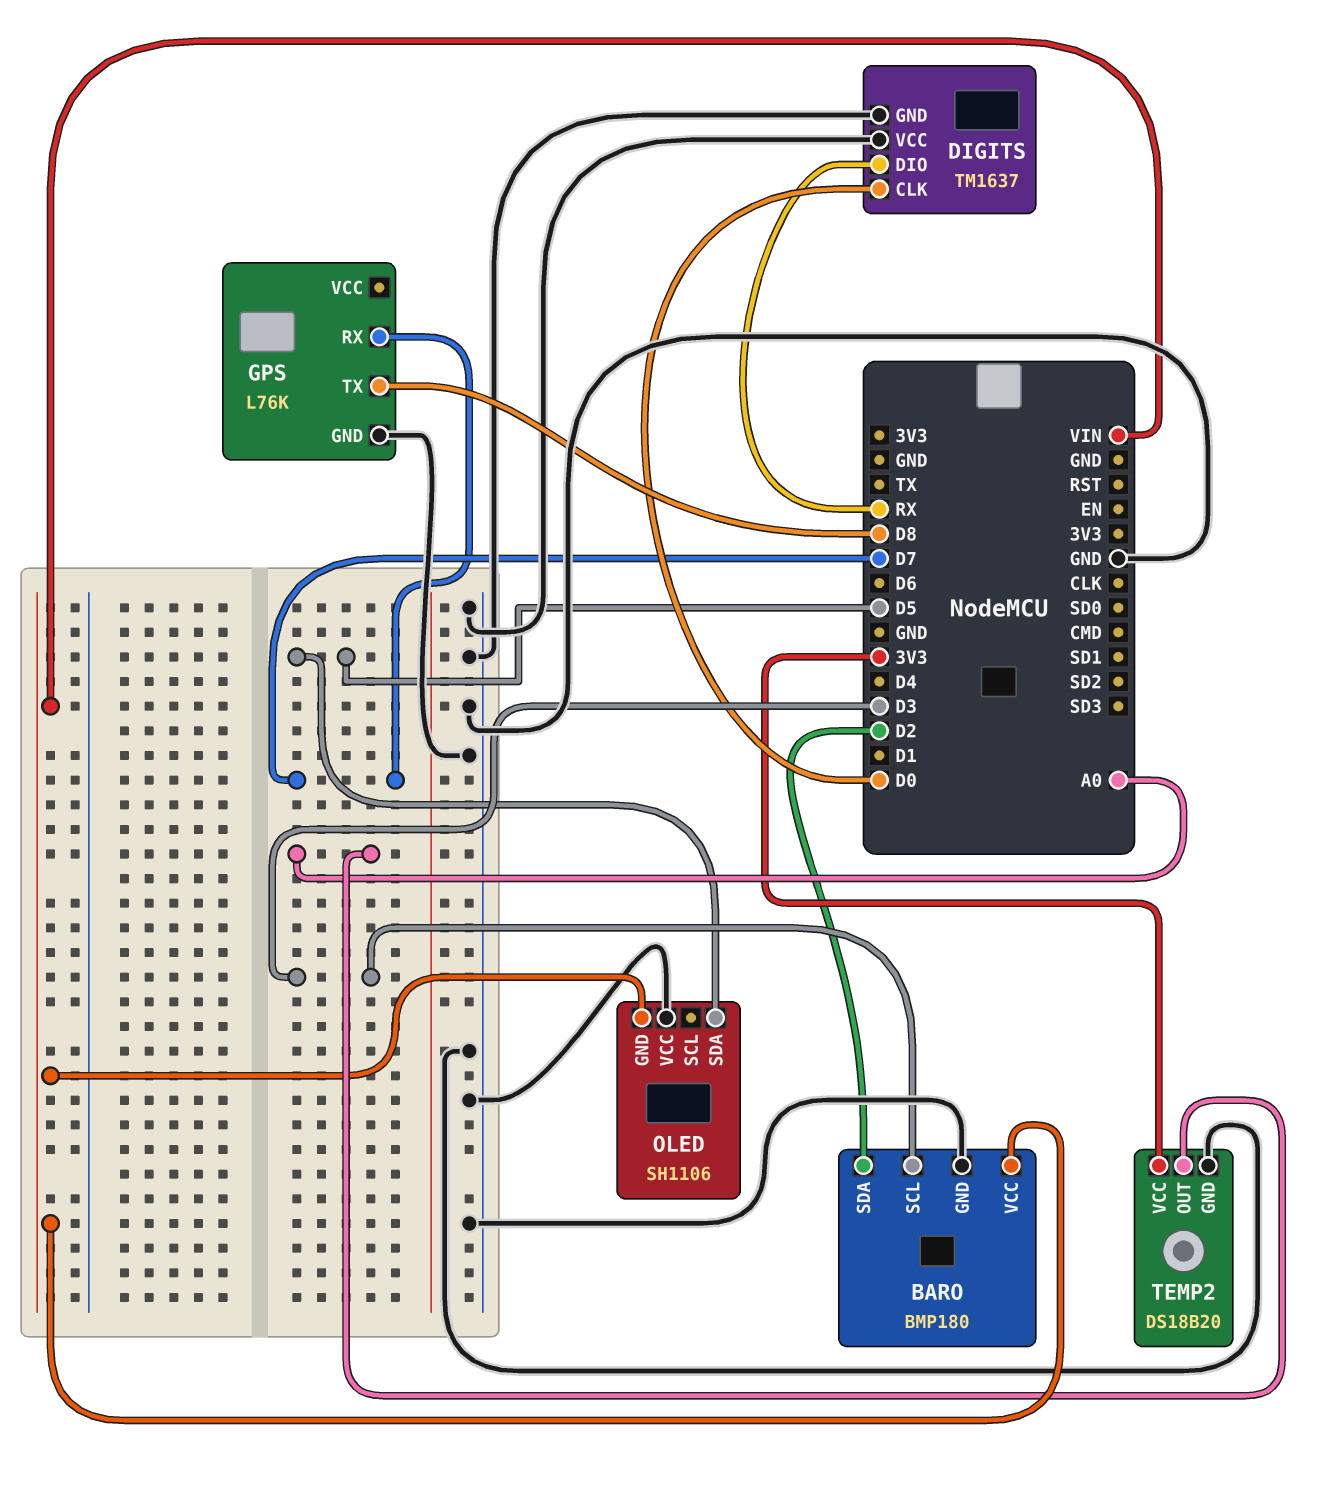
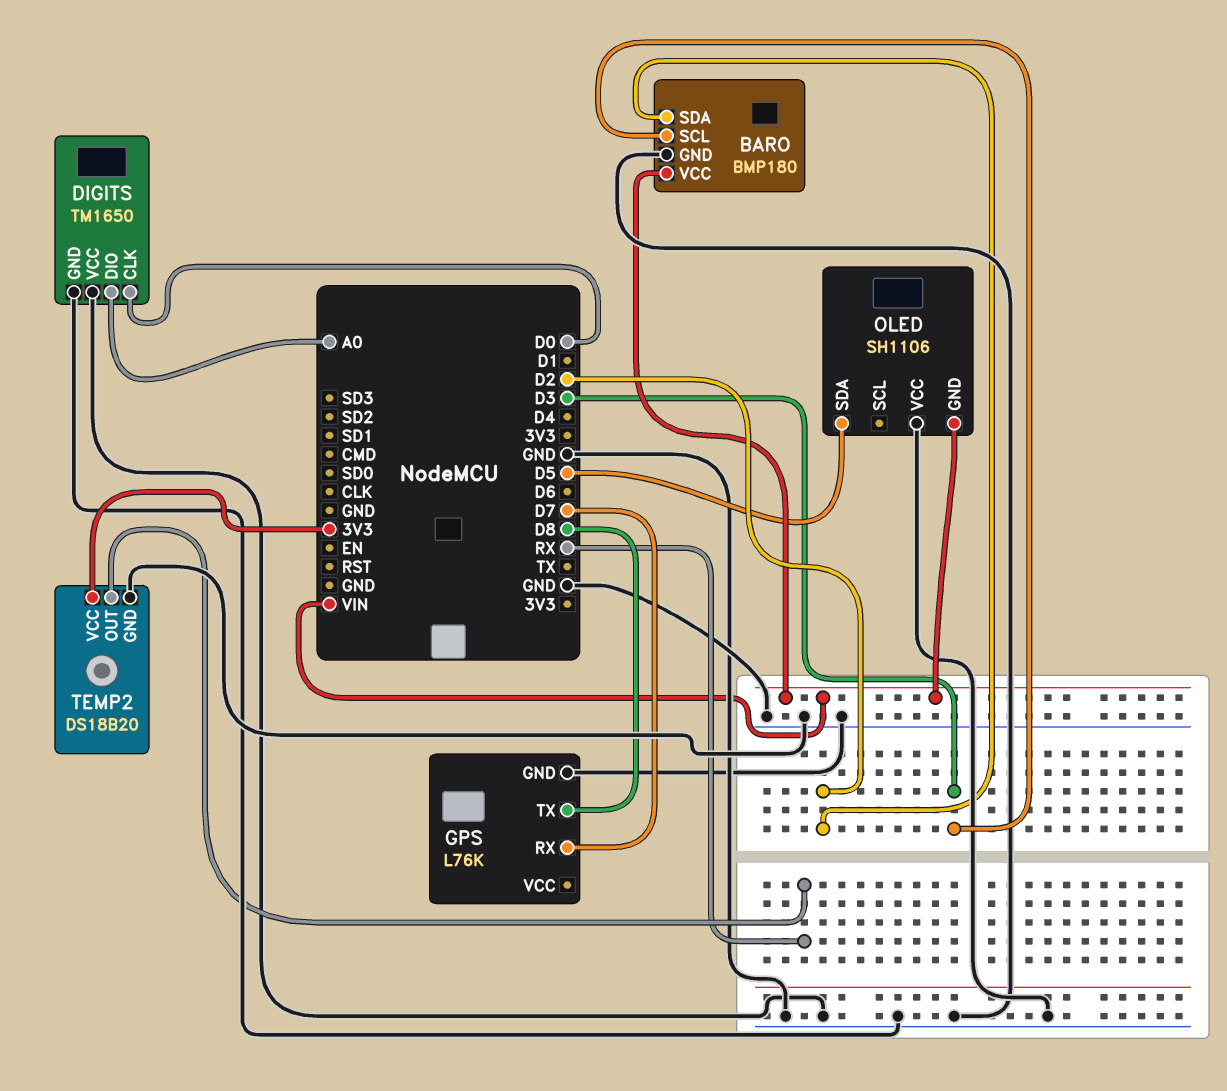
DIGITS: TM1637 -> TM1650
DIGITS pin DIO: RX -> A0
TEMP2 pin OUT: A0 -> RX

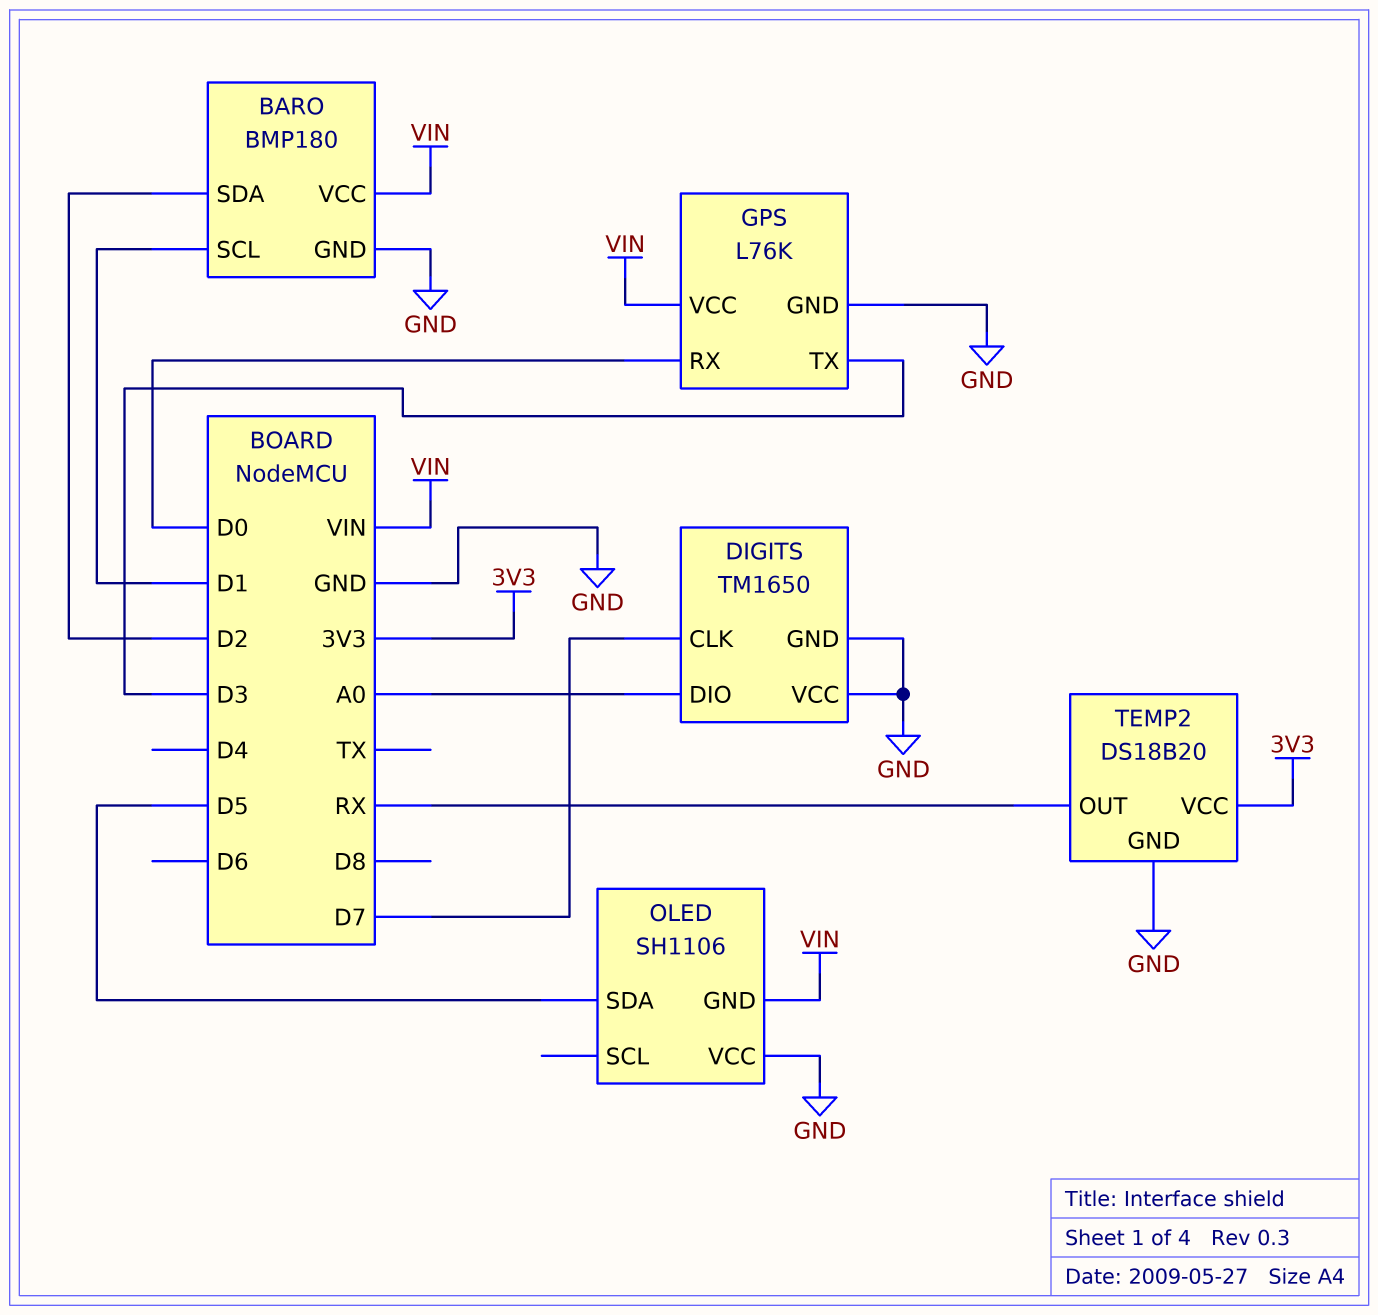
BARO pin SCL: D3 -> D1
DIGITS pin CLK: D0 -> D7
GPS pin RX: D7 -> D0
GPS pin TX: D8 -> D3
GPS pin VCC: none -> VIN

